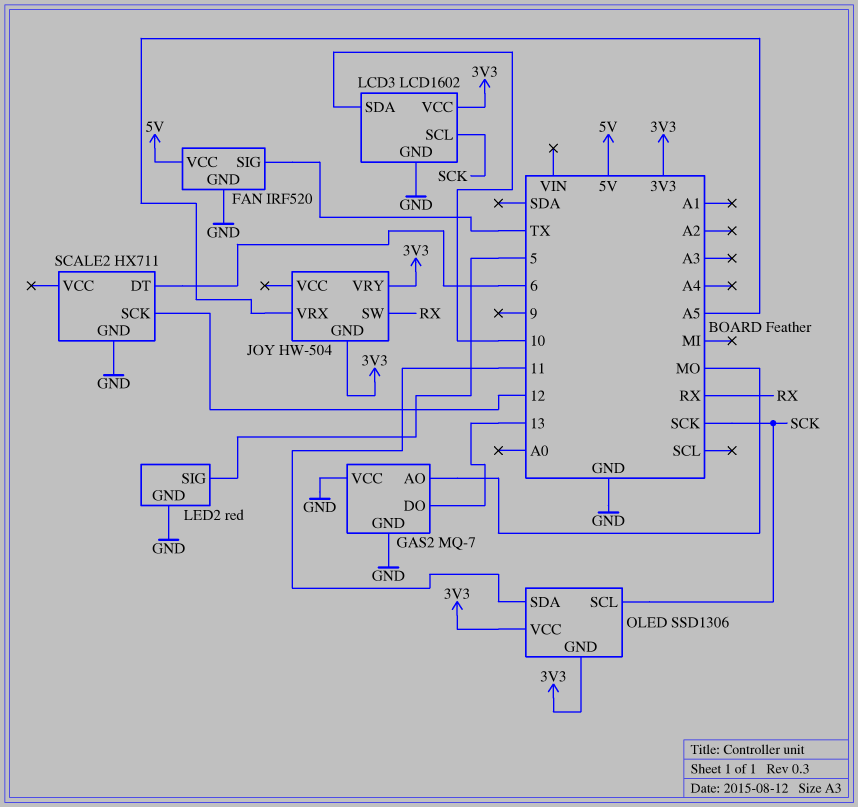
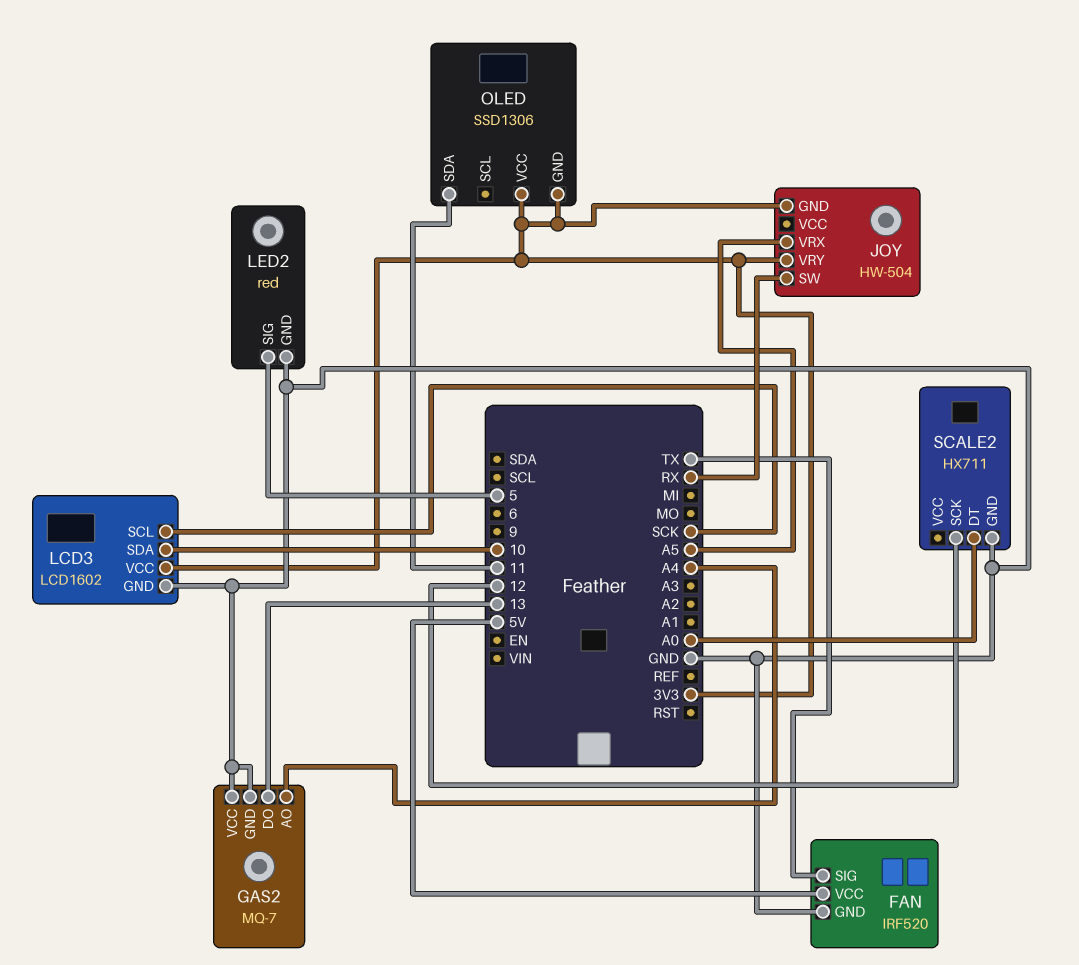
GAS2 pin AO: MO -> A4
OLED pin SCL: SCK -> none
SCALE2 pin DT: 6 -> A0

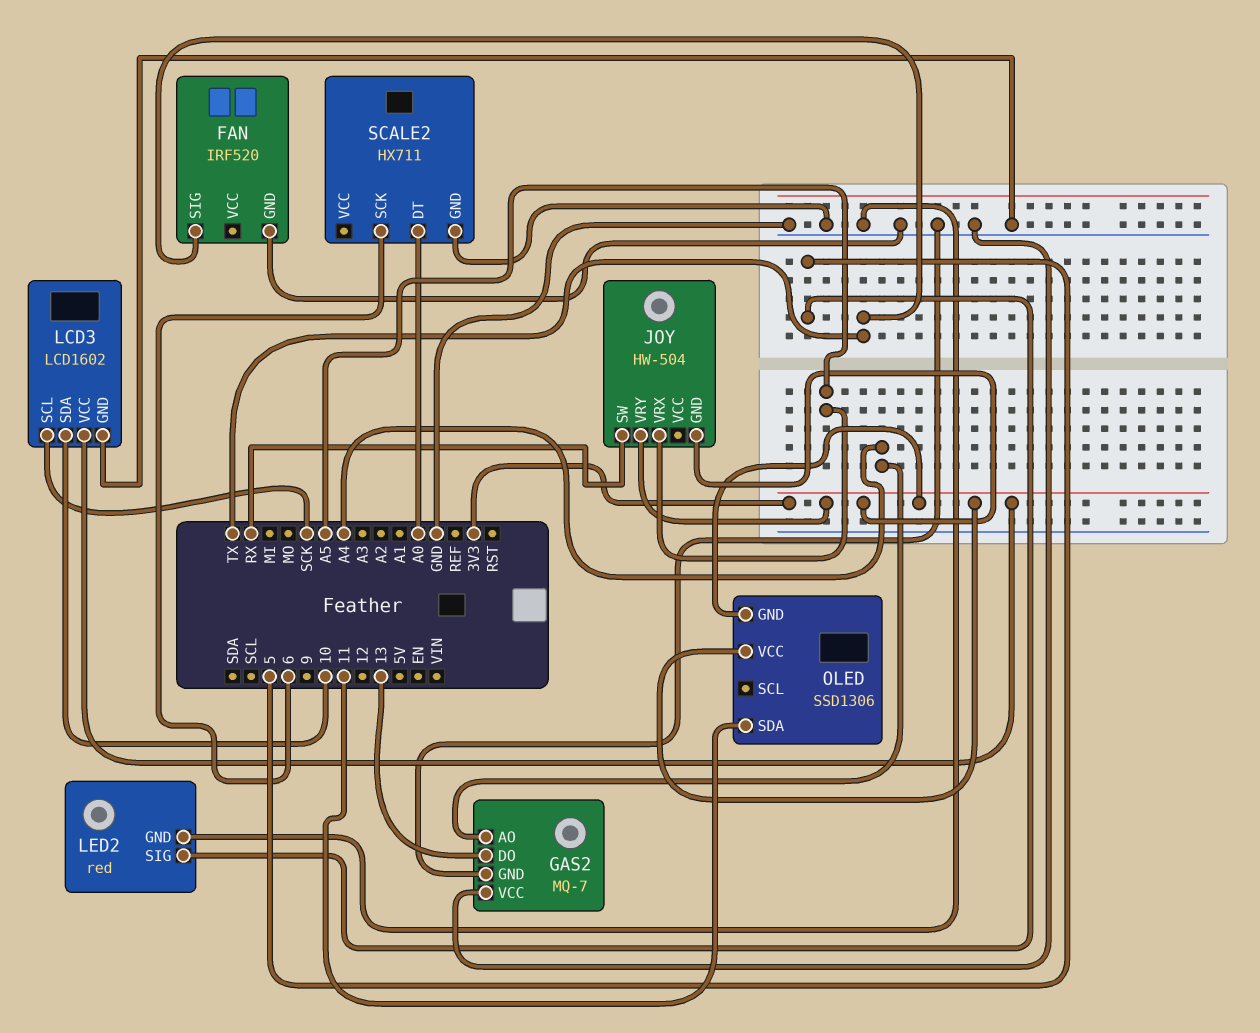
FAN pin VCC: 5V -> none
SCALE2 pin SCK: 12 -> 6

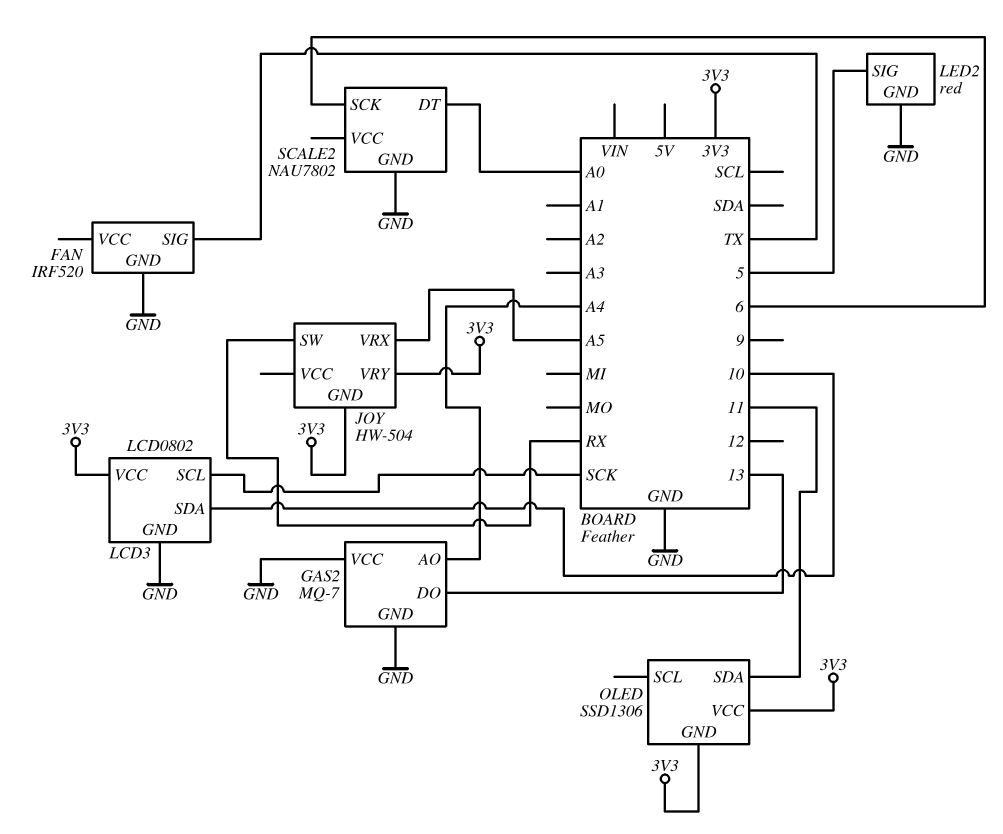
LCD3: LCD1602 -> LCD0802
SCALE2: HX711 -> NAU7802

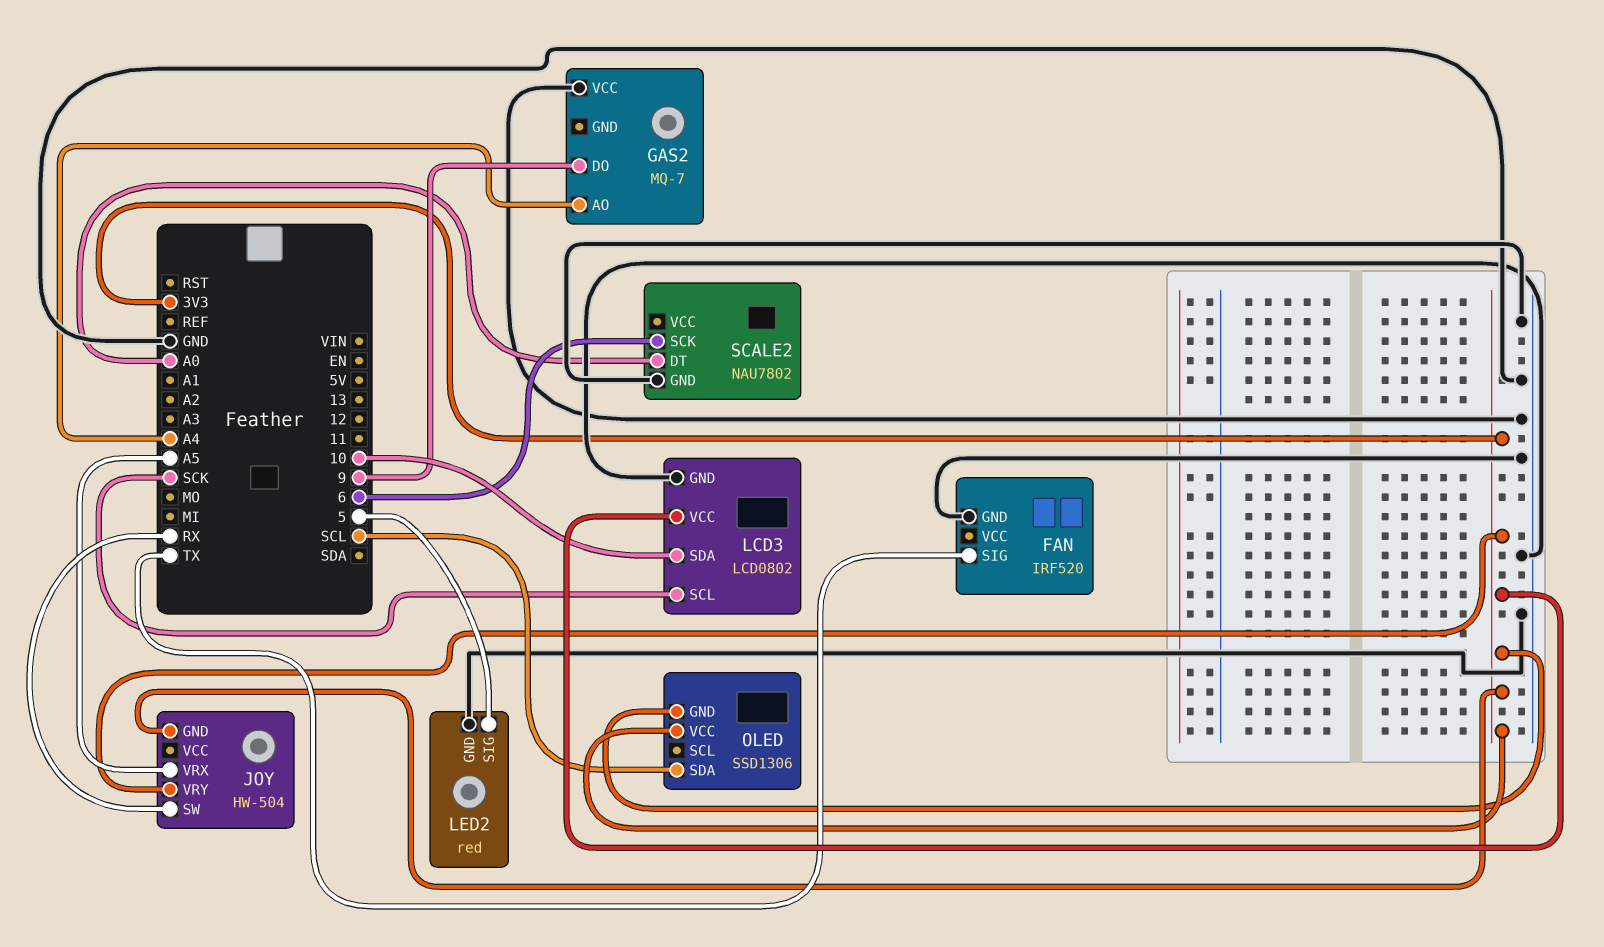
GAS2 pin DO: 13 -> 9
GAS2 pin GND: GND -> none
OLED pin SDA: 11 -> SCL

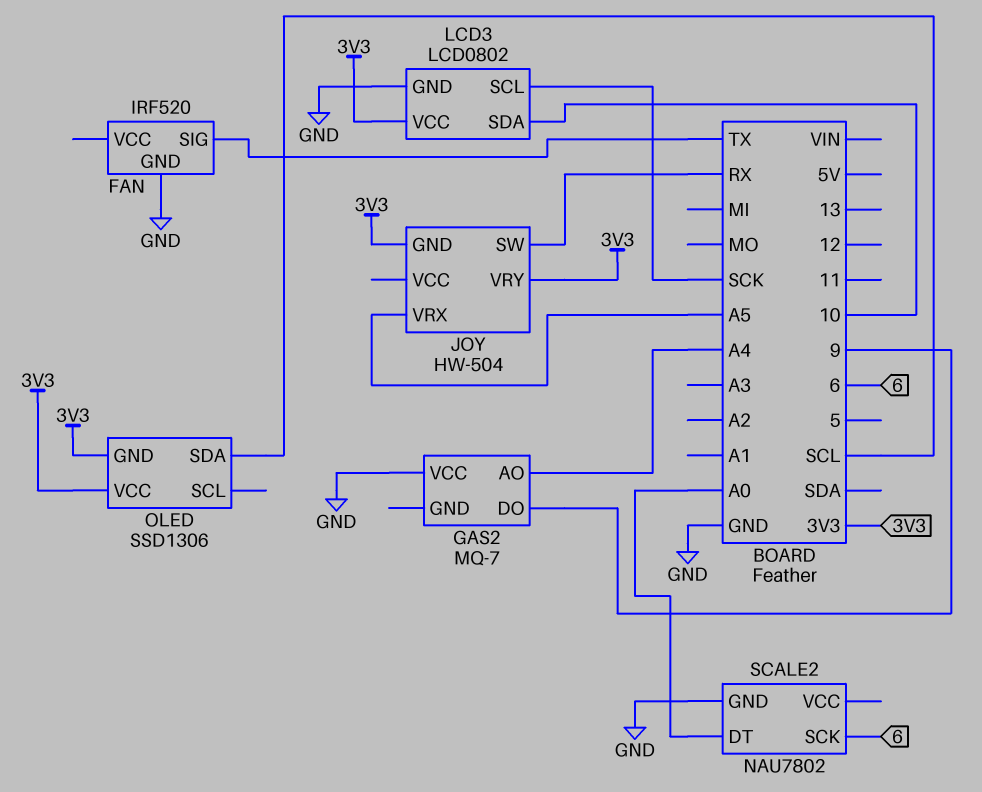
LED2: red -> none
LED2 pin GND: GND -> none
LED2 pin SIG: 5 -> none

